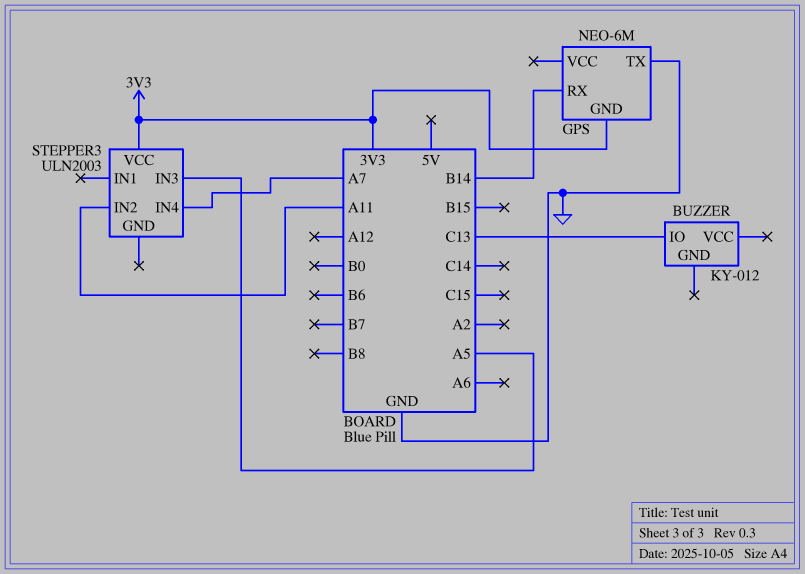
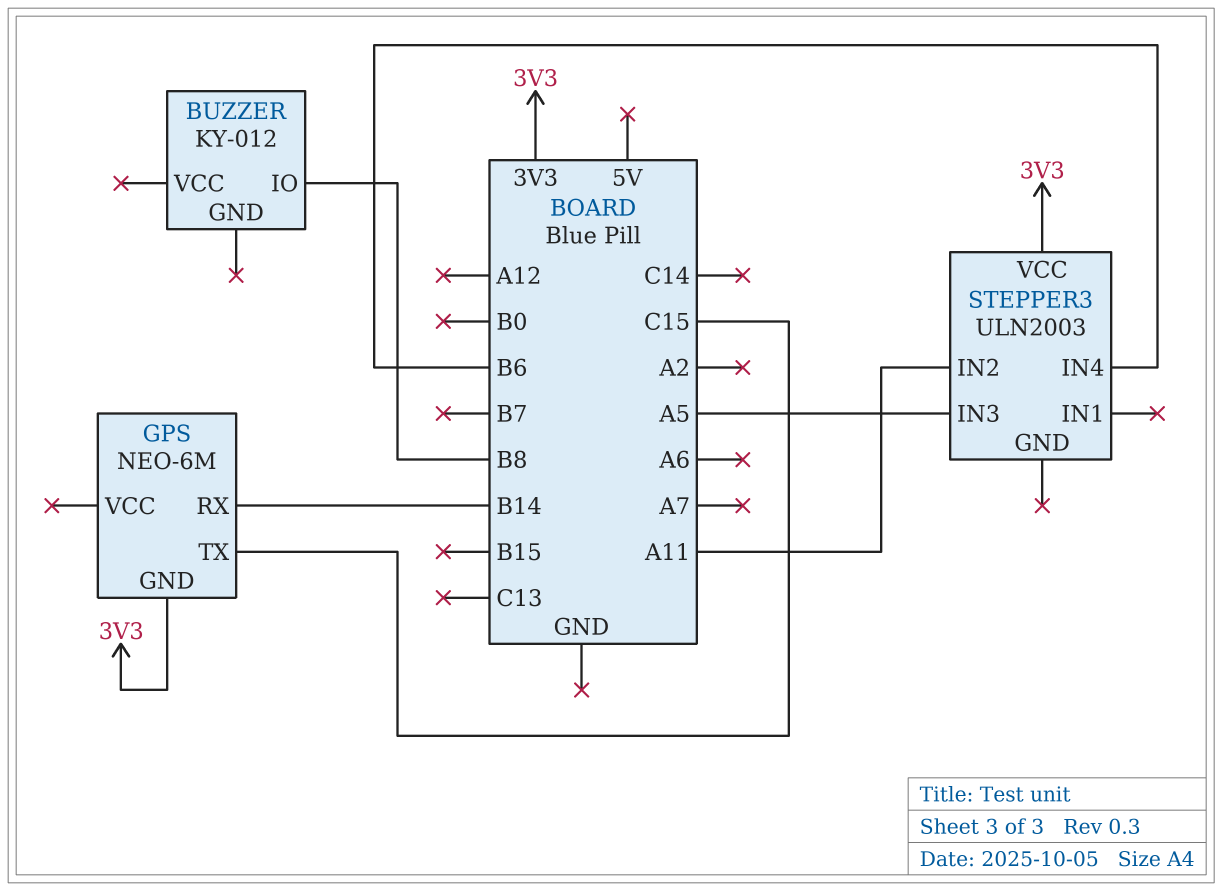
BUZZER pin IO: C13 -> B8
GPS pin TX: GND -> C15
STEPPER3 pin IN4: A7 -> B6

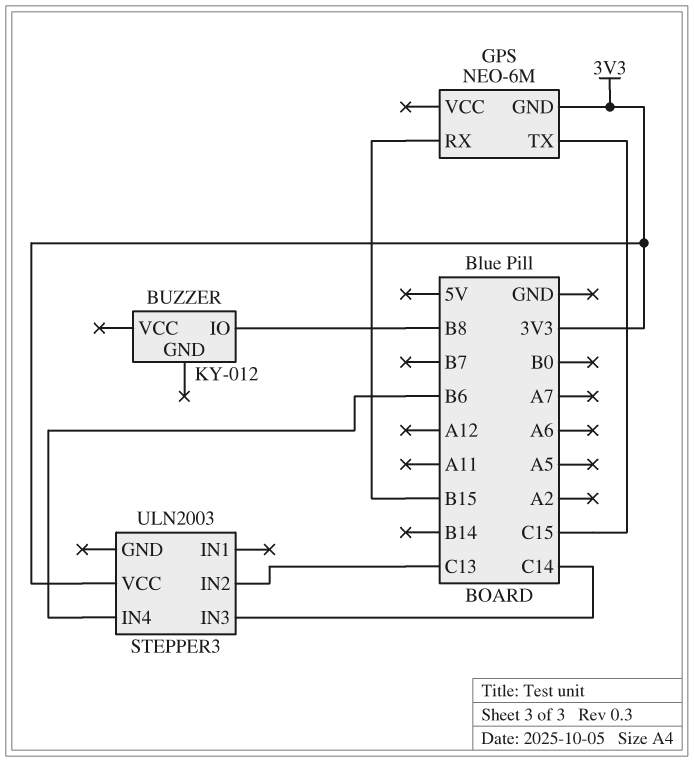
GPS pin RX: B14 -> B15
STEPPER3 pin IN2: A11 -> C13
STEPPER3 pin IN3: A5 -> C14

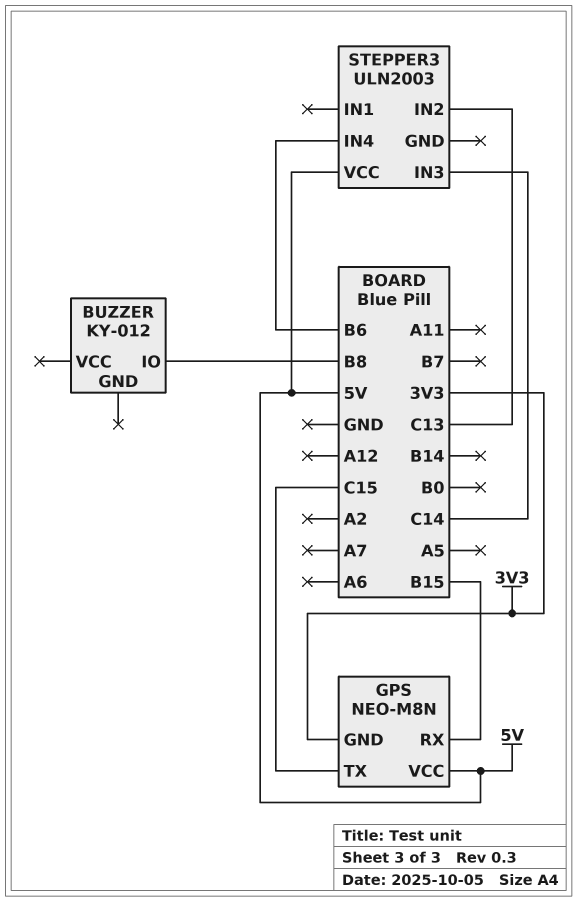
GPS: NEO-6M -> NEO-M8N
GPS pin VCC: none -> 5V
STEPPER3 pin VCC: 3V3 -> 5V

